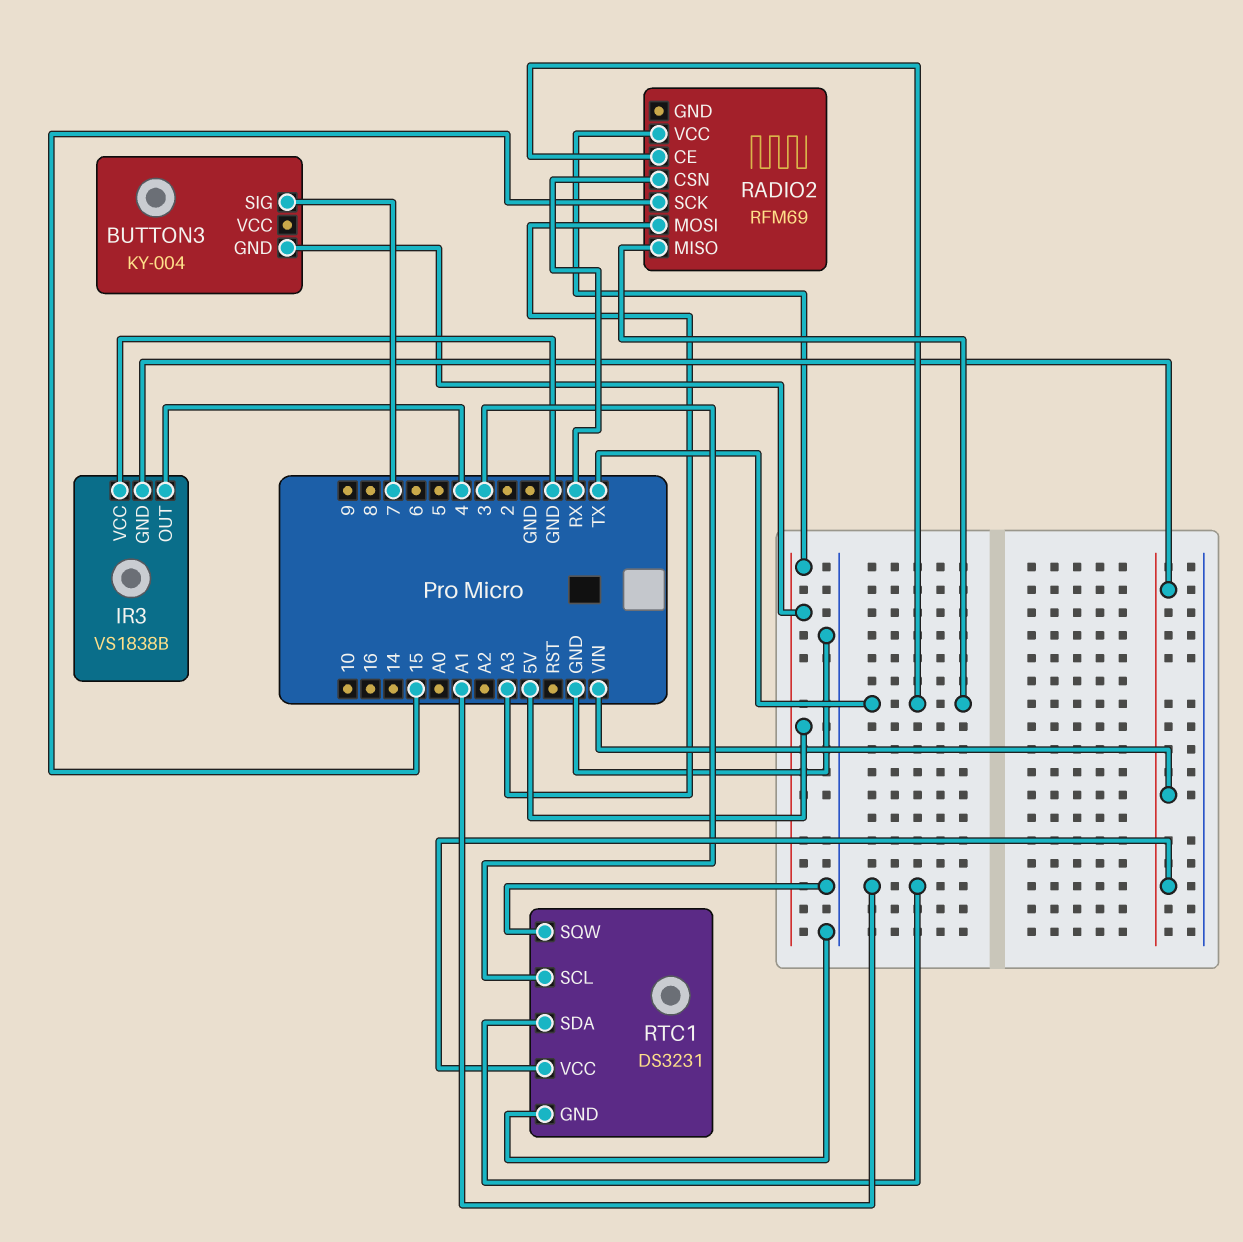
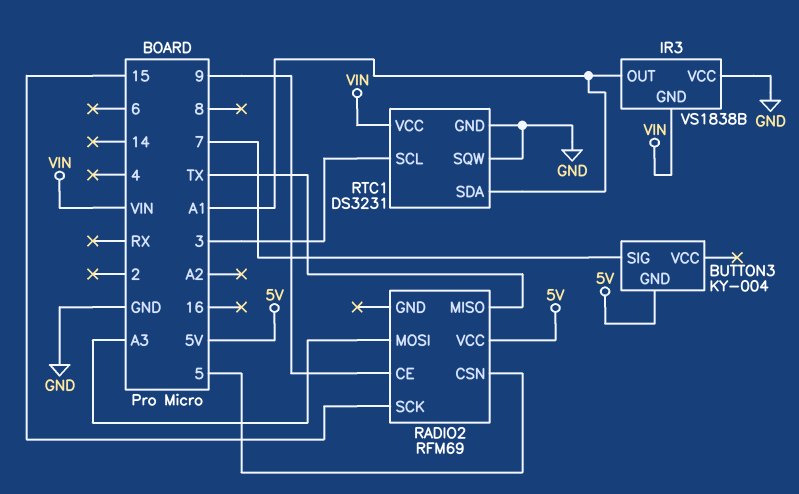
IR3 pin OUT: 4 -> A1
RADIO2 pin CE: TX -> 9
RADIO2 pin CSN: RX -> 5

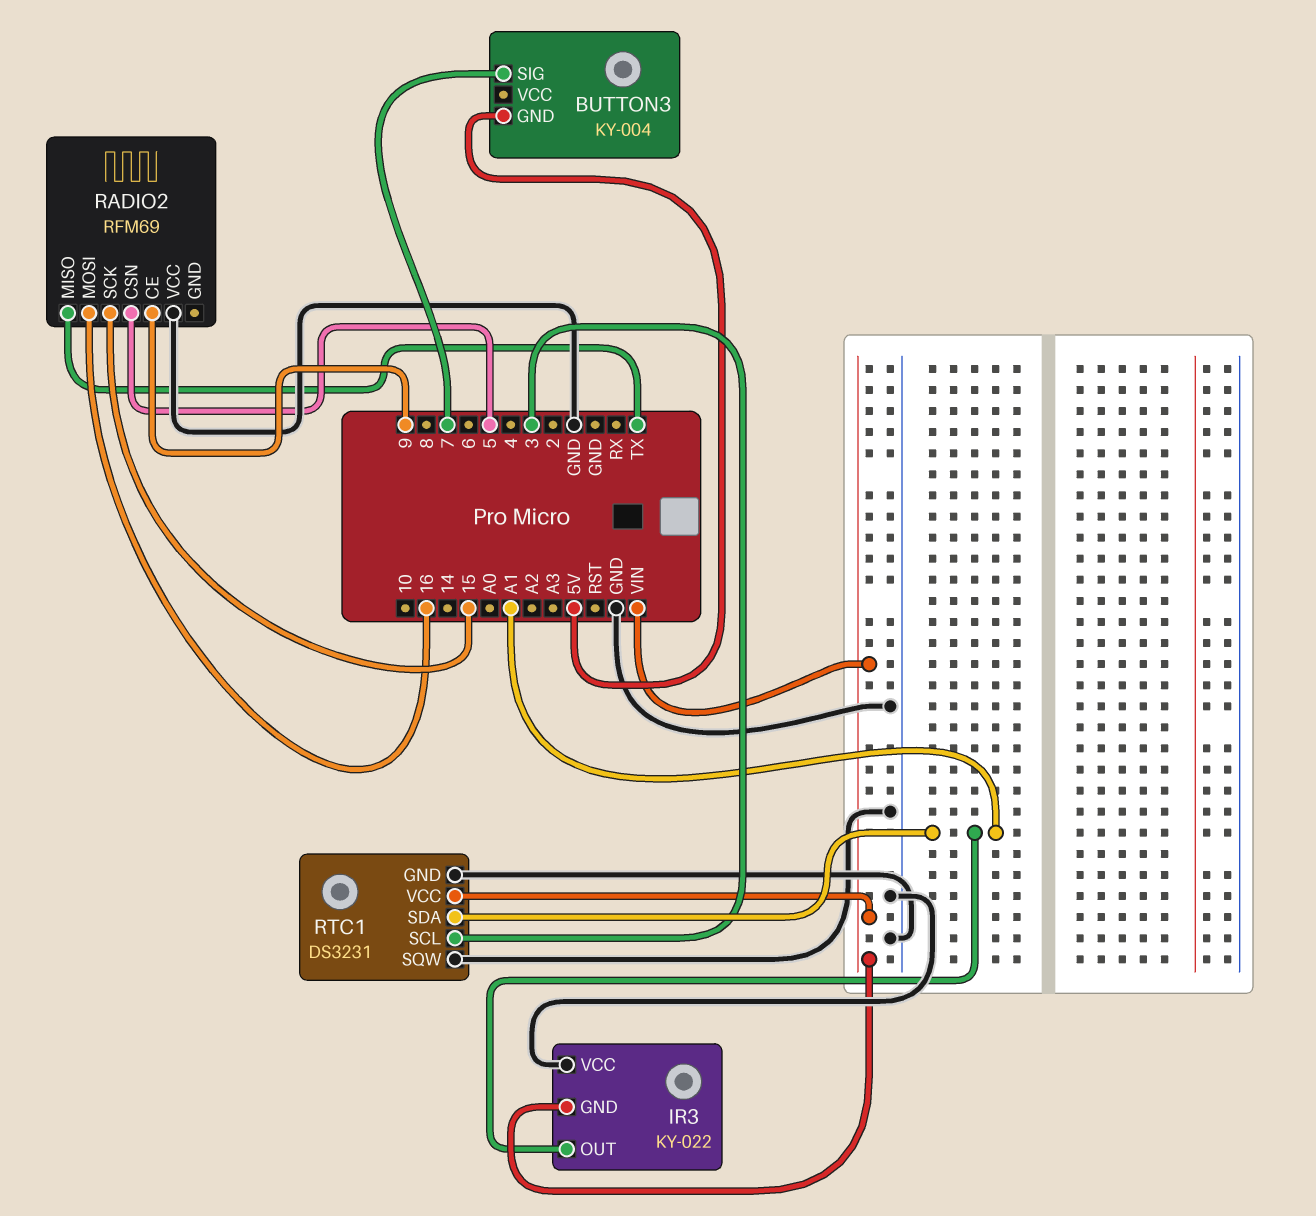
IR3: VS1838B -> KY-022
RADIO2 pin MOSI: A3 -> 16
RADIO2 pin VCC: 5V -> GND

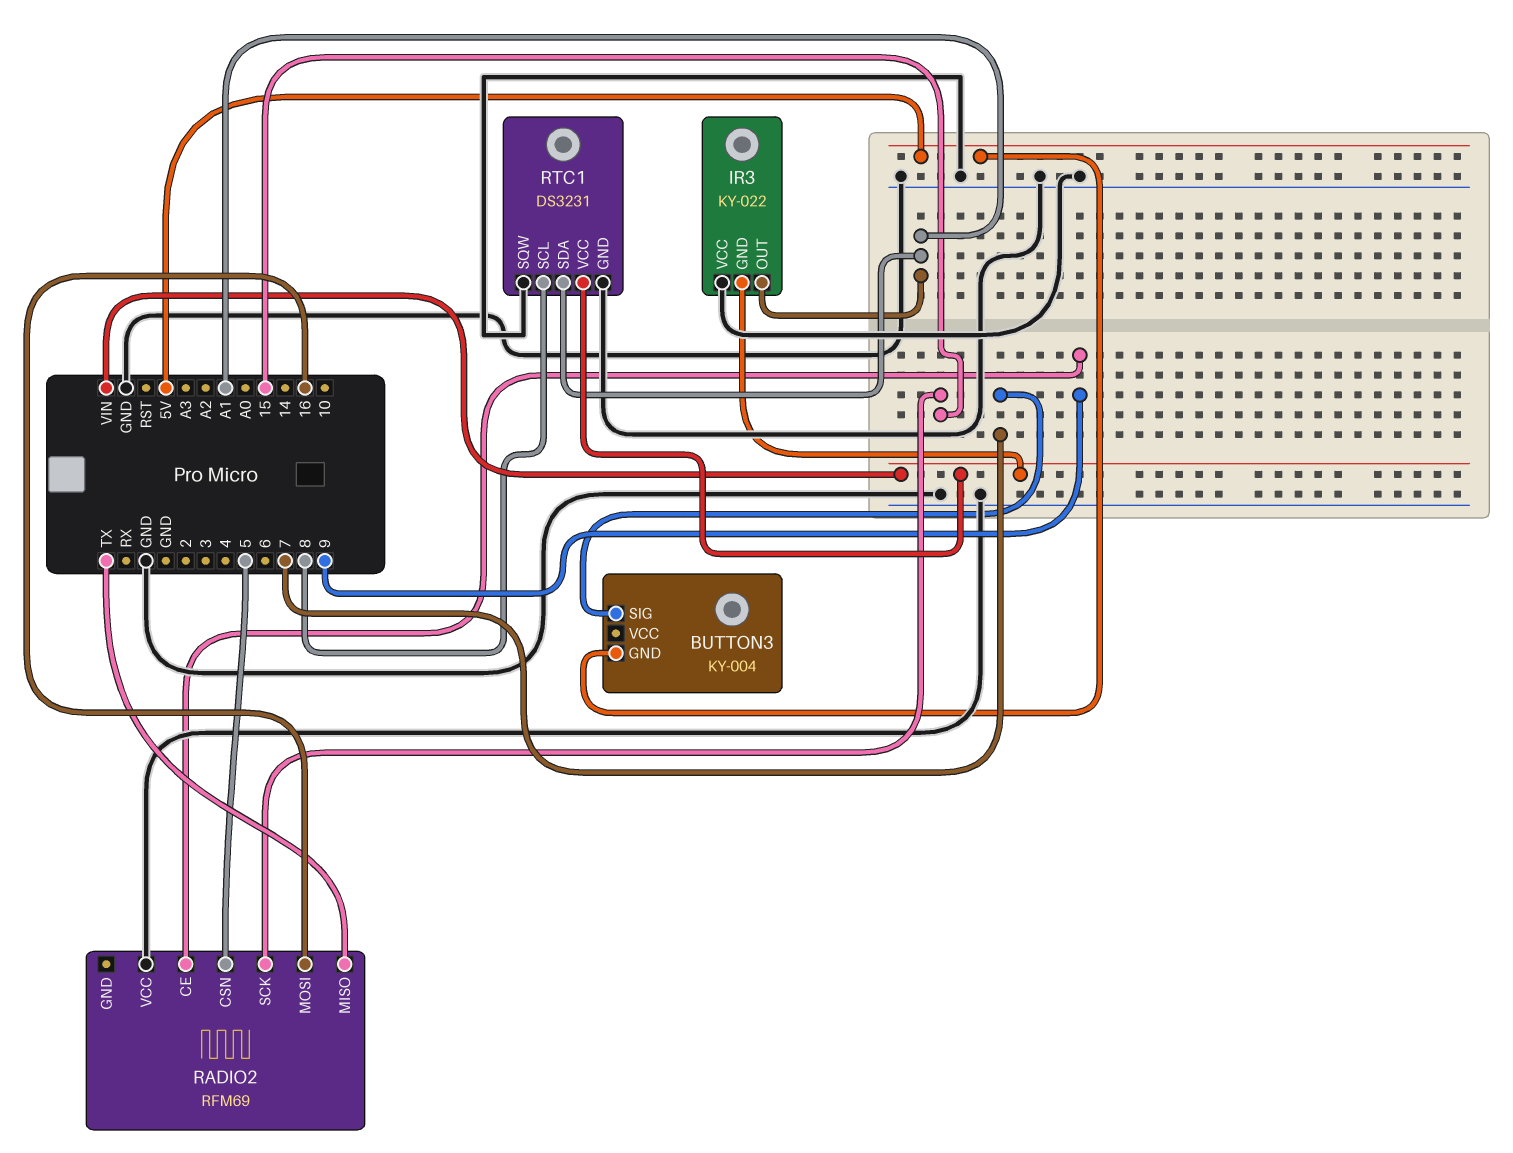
RTC1 pin SCL: 3 -> 8

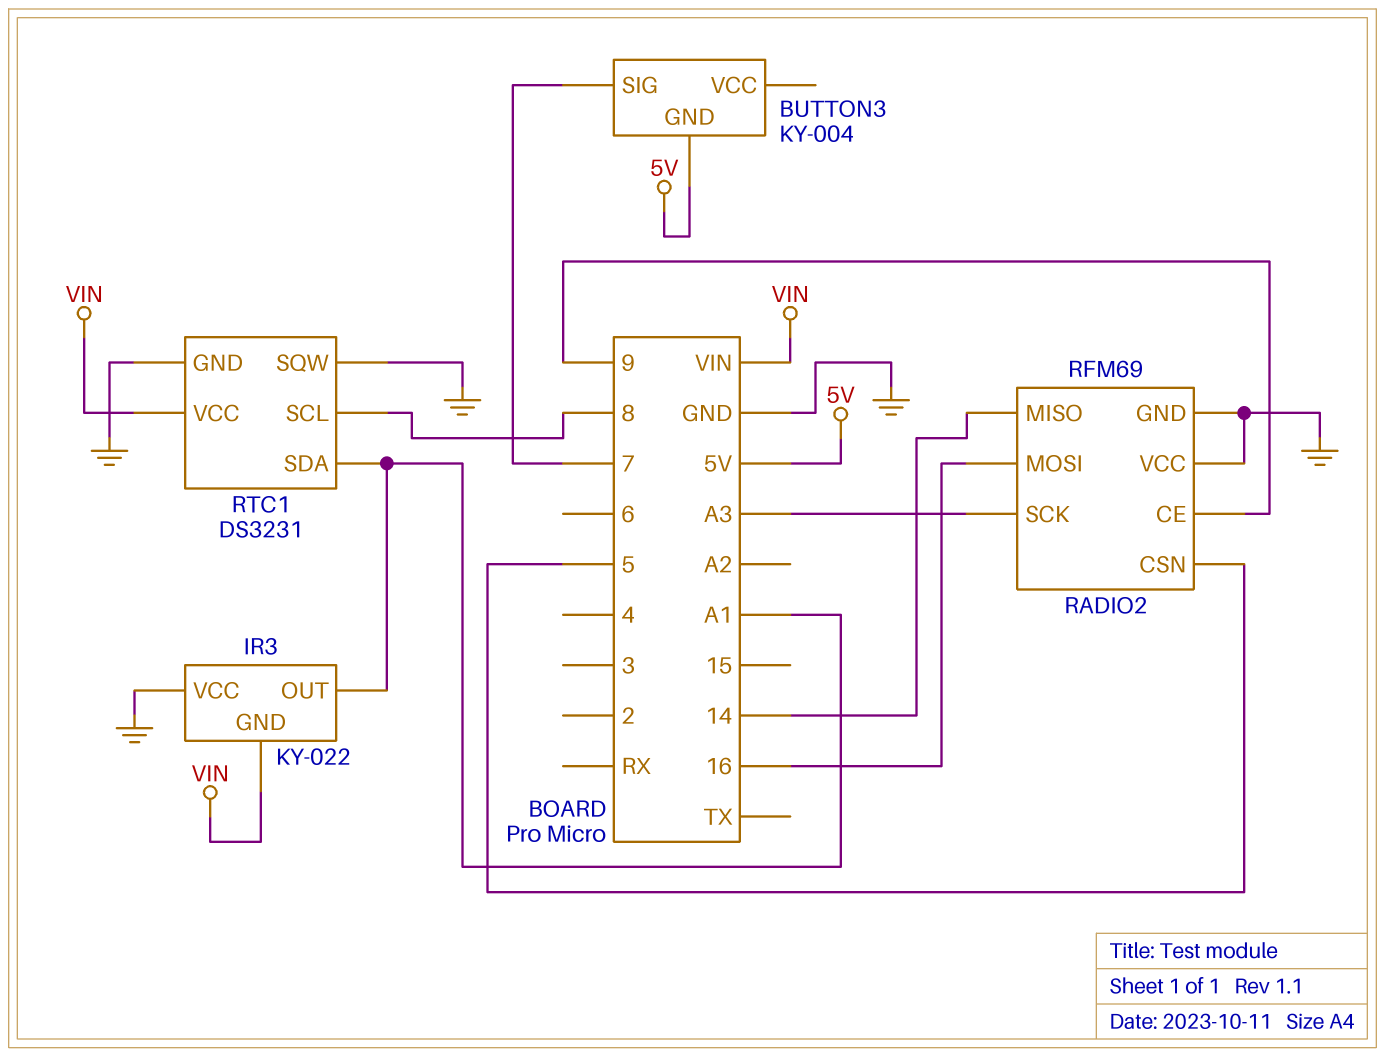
RADIO2 pin GND: none -> GND
RADIO2 pin MISO: TX -> 14
RADIO2 pin SCK: 15 -> A3

